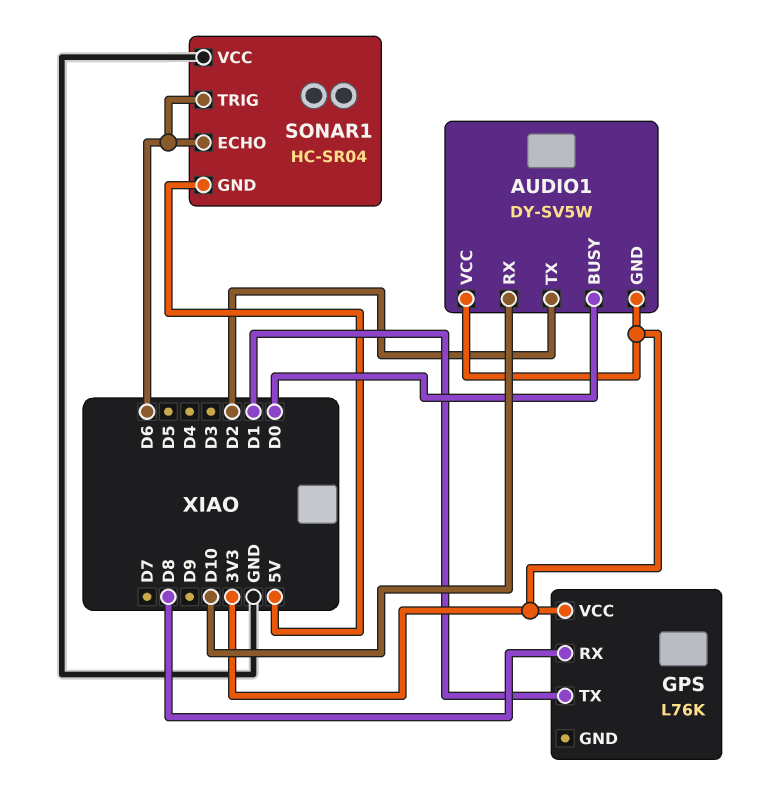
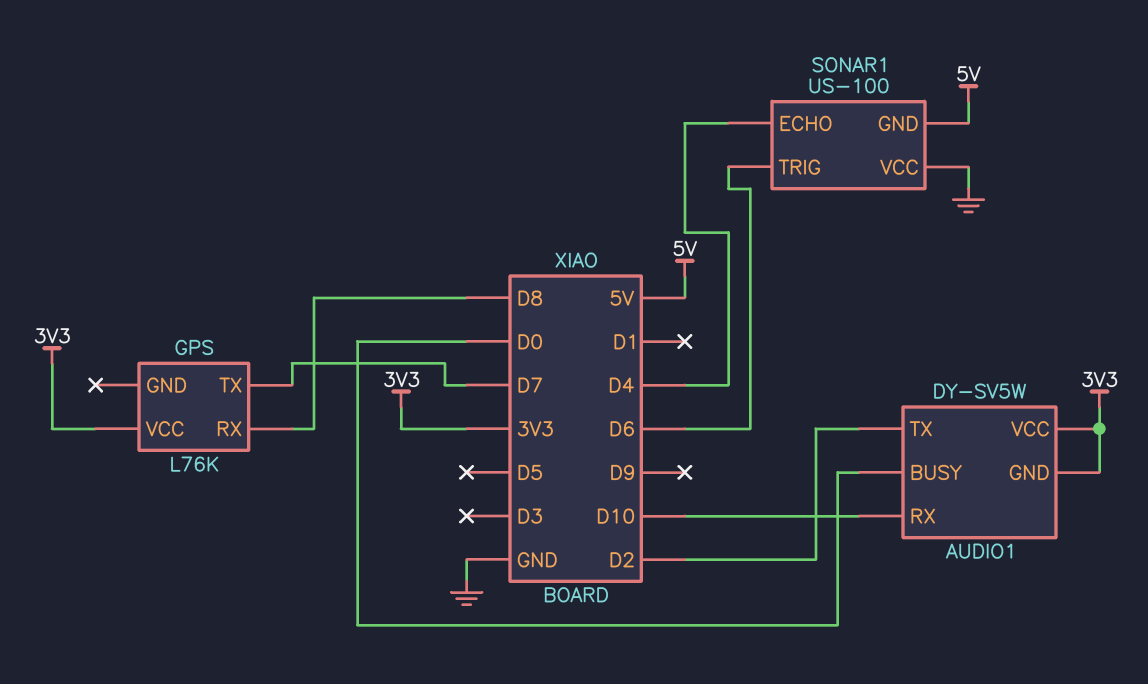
GPS pin TX: D1 -> D7
SONAR1: HC-SR04 -> US-100
SONAR1 pin ECHO: D6 -> D4

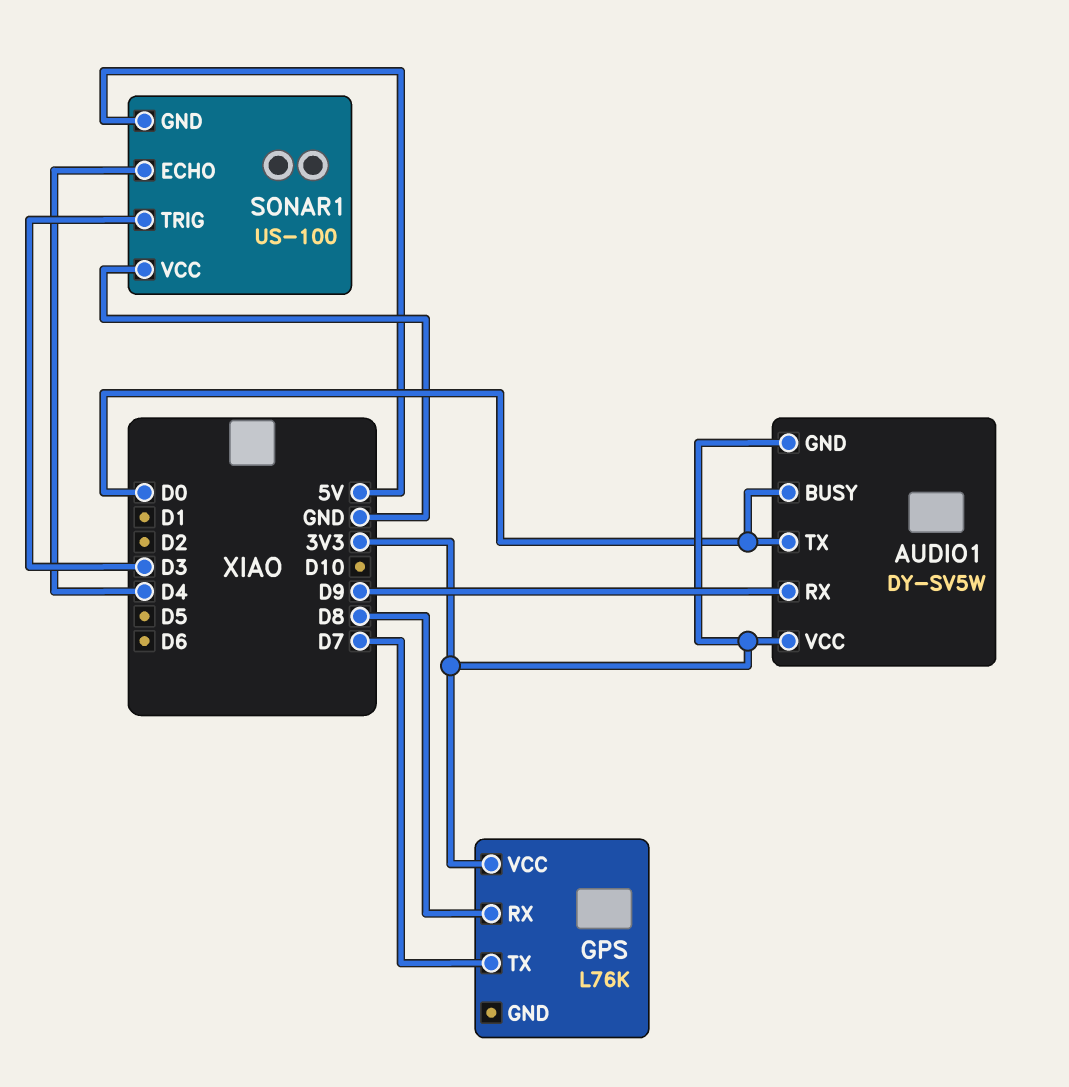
AUDIO1 pin RX: D10 -> D9
AUDIO1 pin TX: D2 -> D0
SONAR1 pin TRIG: D6 -> D3

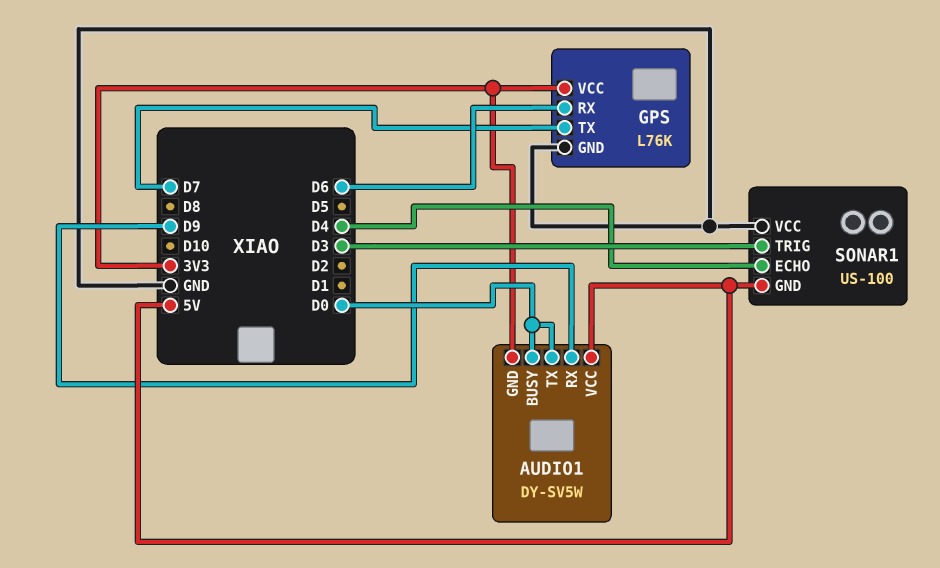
AUDIO1 pin VCC: 3V3 -> 5V
GPS pin GND: none -> GND
GPS pin RX: D8 -> D6

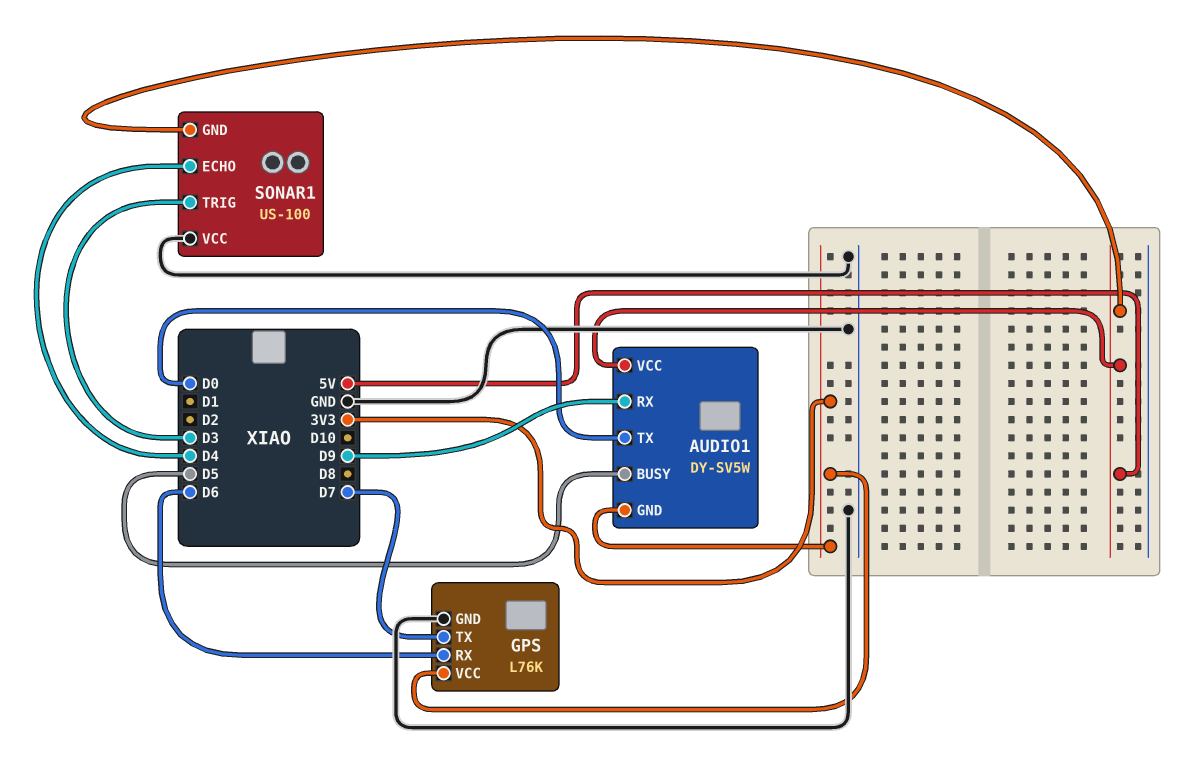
AUDIO1 pin BUSY: D0 -> D5

